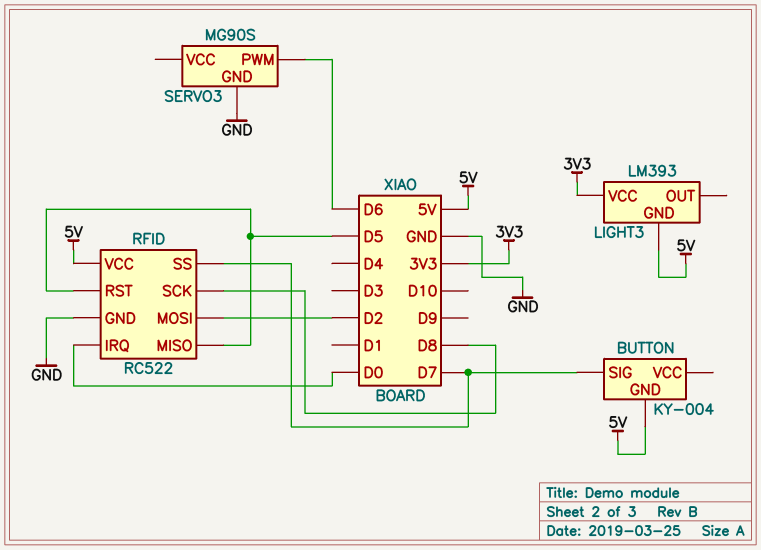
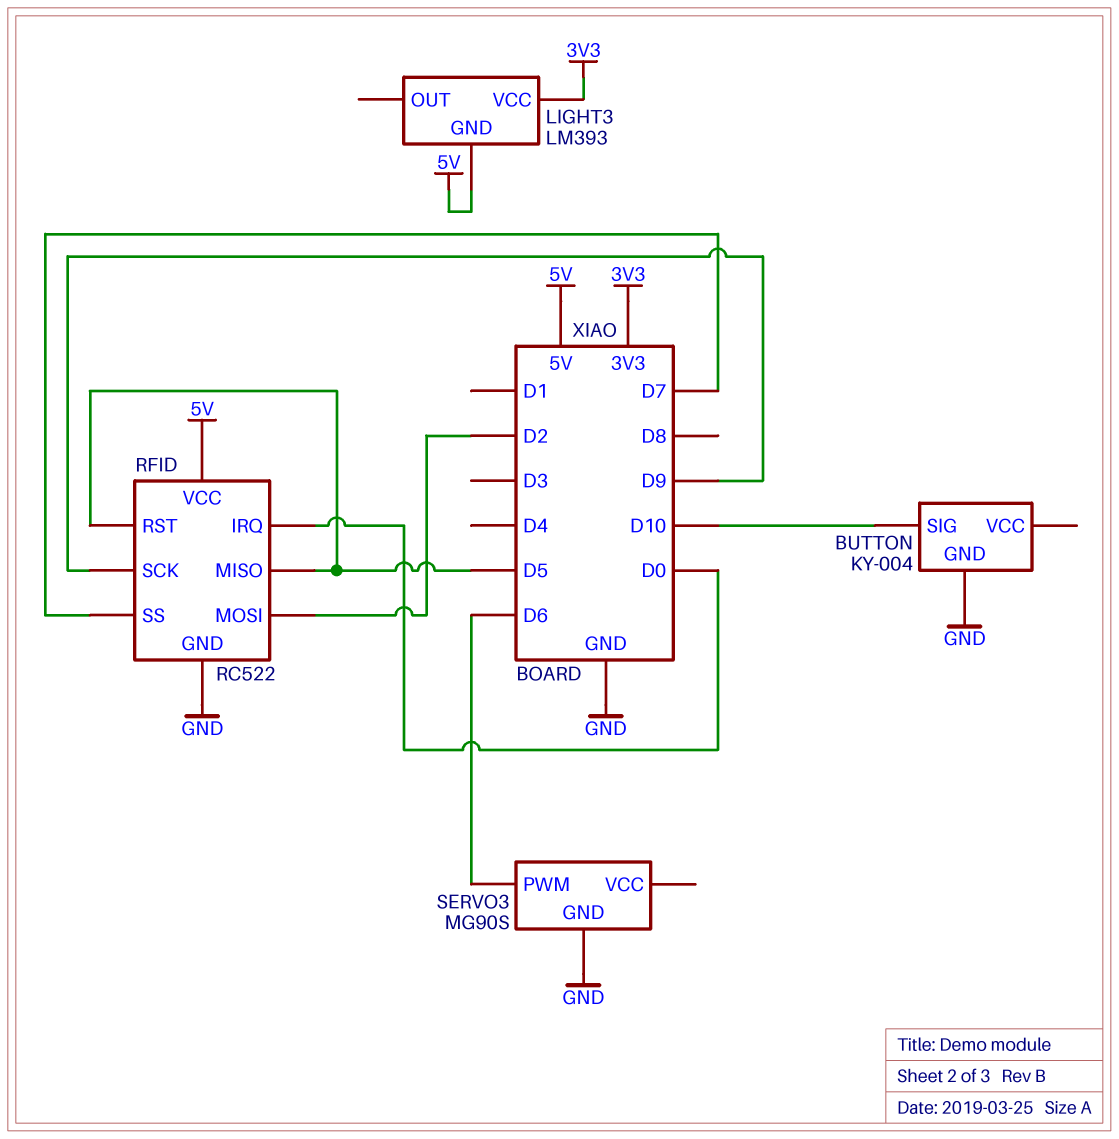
BUTTON pin GND: 5V -> GND
BUTTON pin SIG: D7 -> D10
RFID pin SCK: D8 -> D9

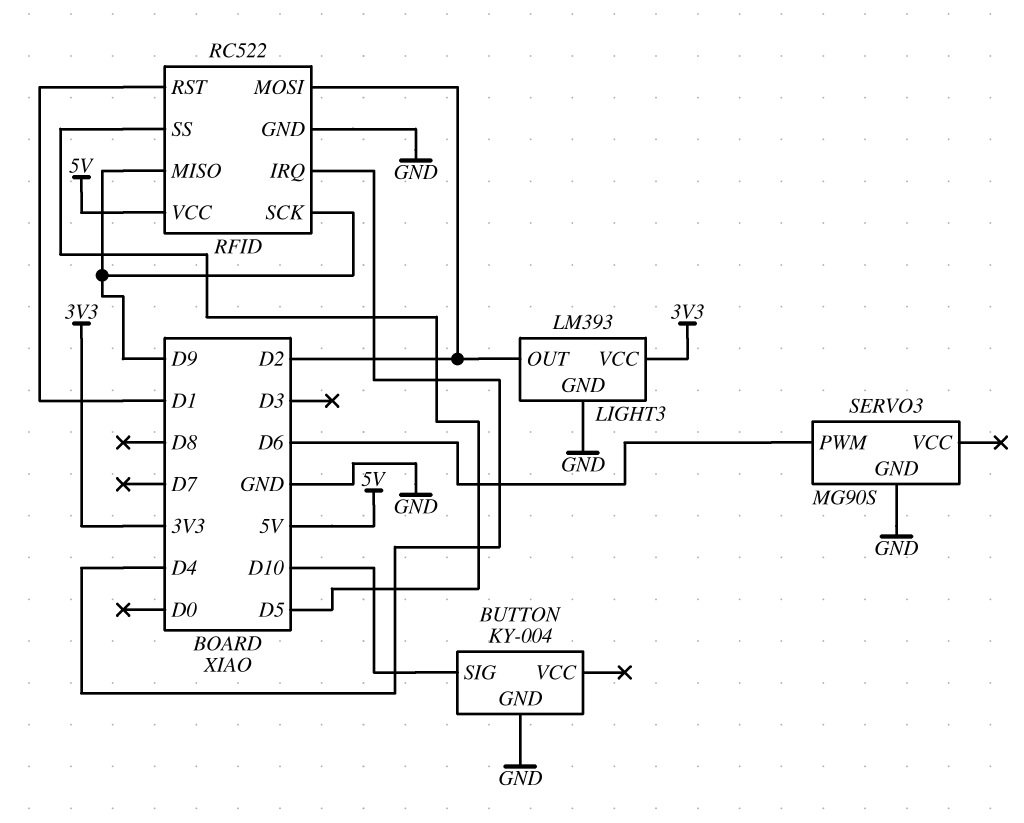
LIGHT3 pin GND: 5V -> GND
LIGHT3 pin OUT: none -> D2
RFID pin IRQ: D0 -> D4
RFID pin MISO: D5 -> D9
RFID pin RST: D5 -> D1
RFID pin SS: D7 -> D5

